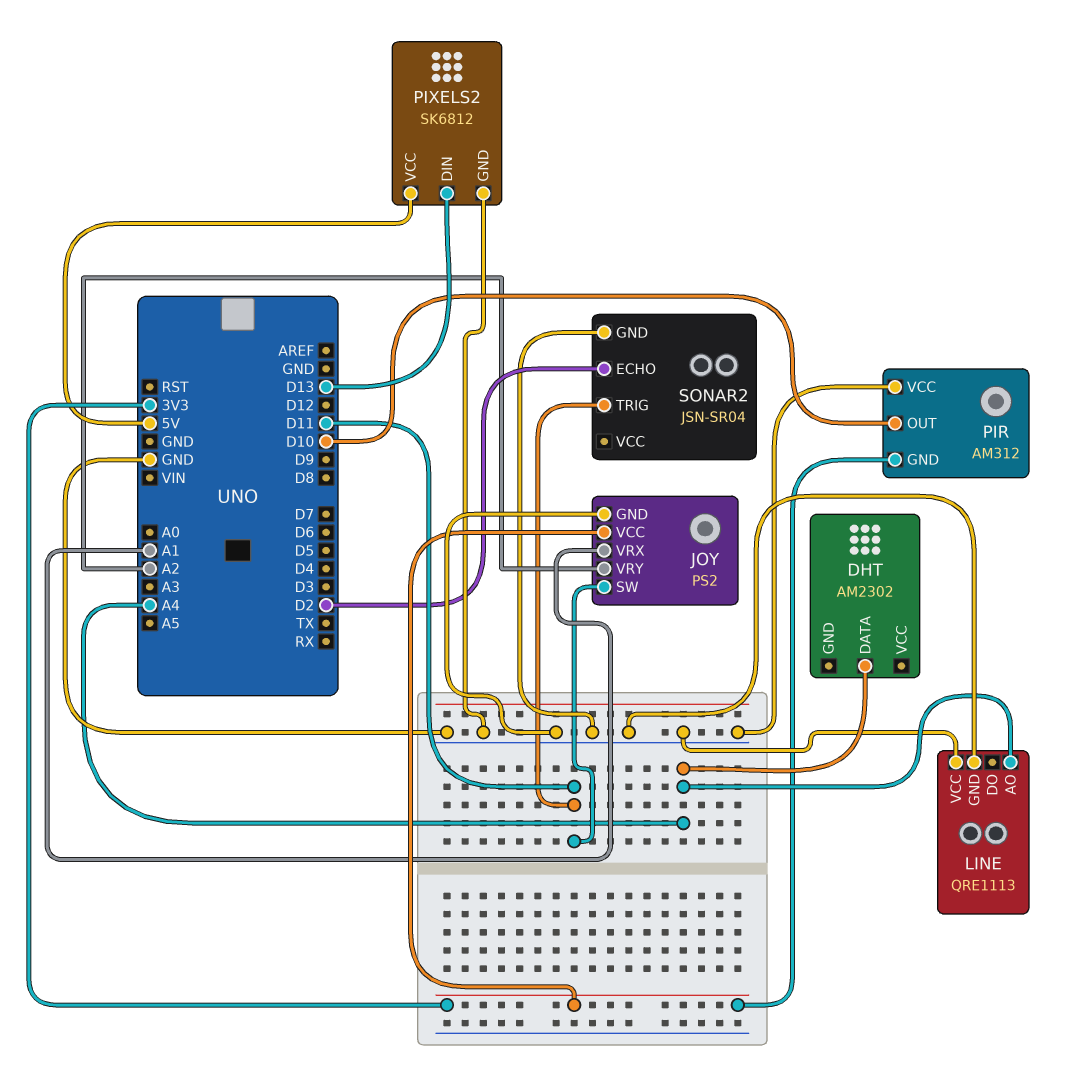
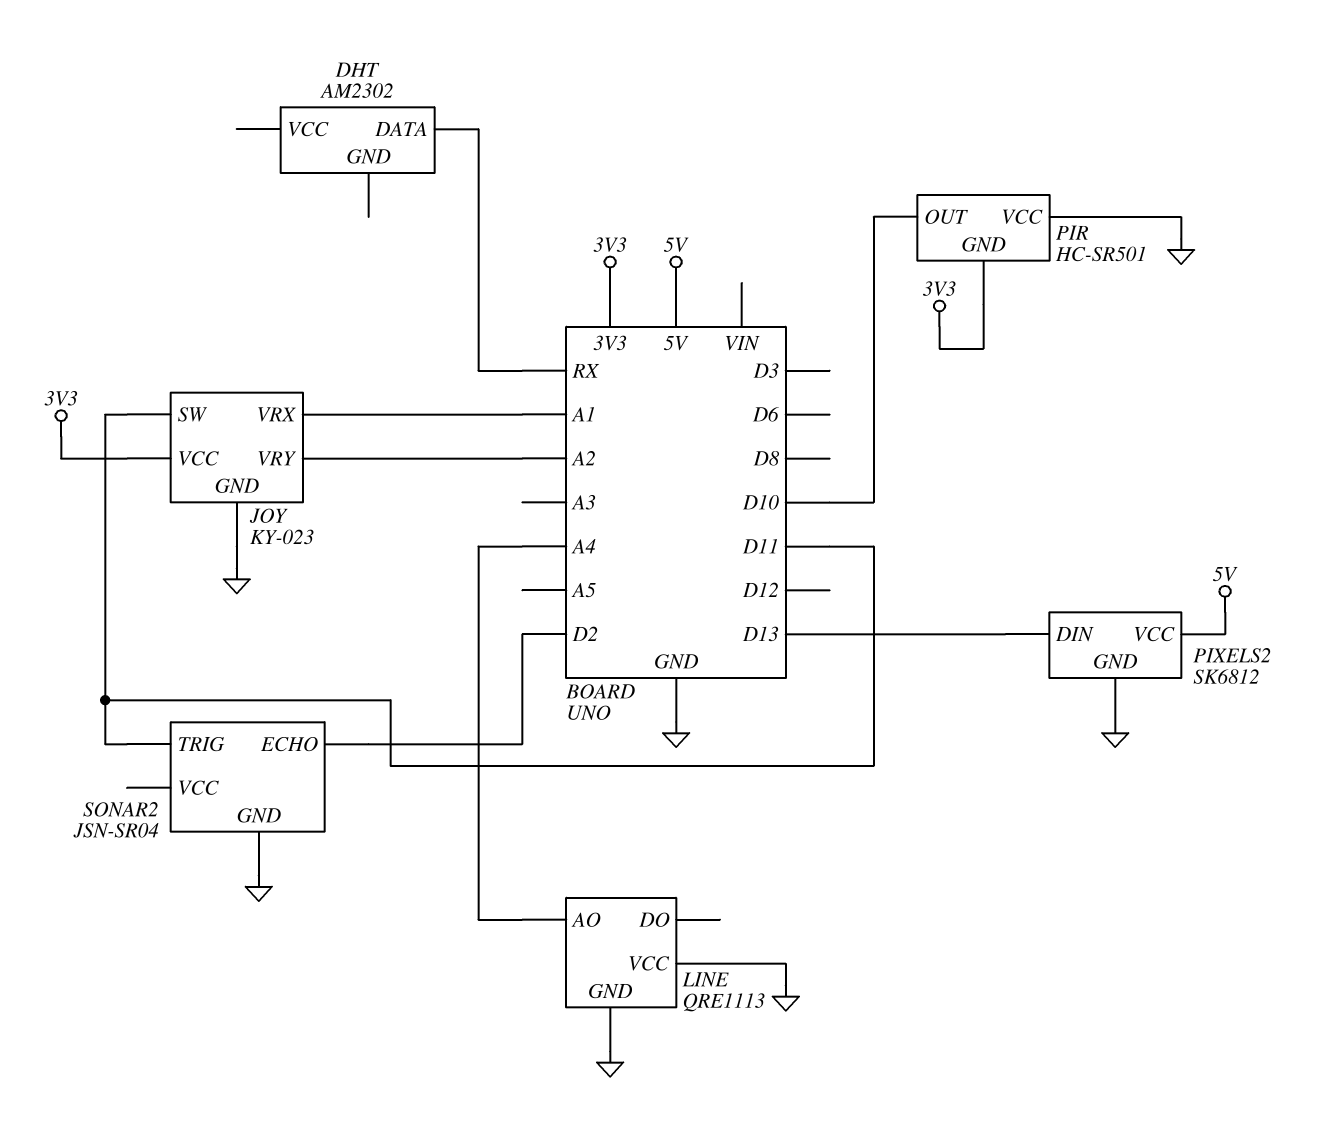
DHT pin DATA: A4 -> RX
JOY: PS2 -> KY-023
PIR: AM312 -> HC-SR501

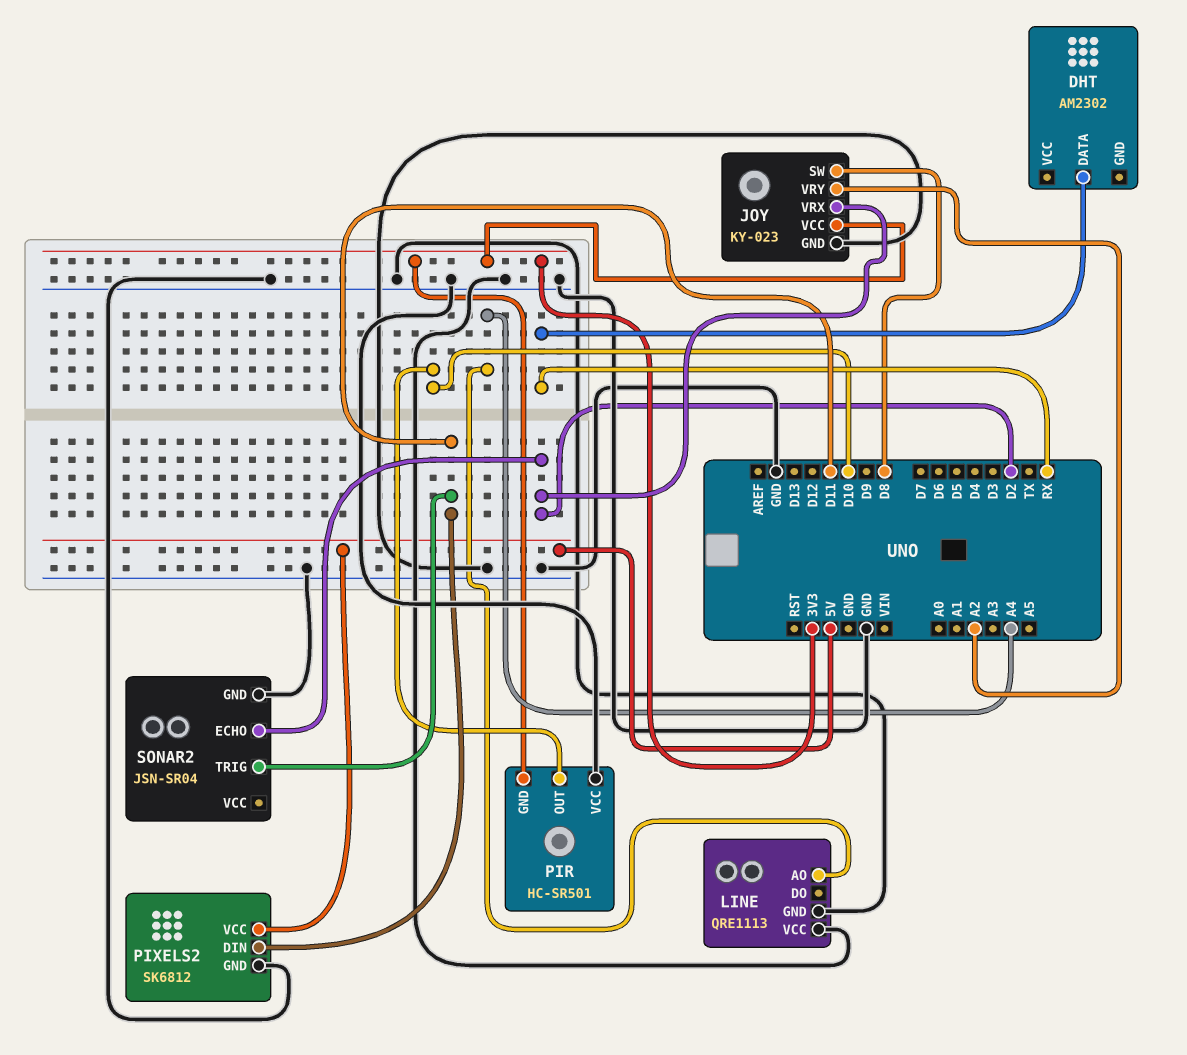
JOY pin SW: D11 -> D8
JOY pin VRX: A1 -> D2
PIXELS2 pin DIN: D13 -> D11

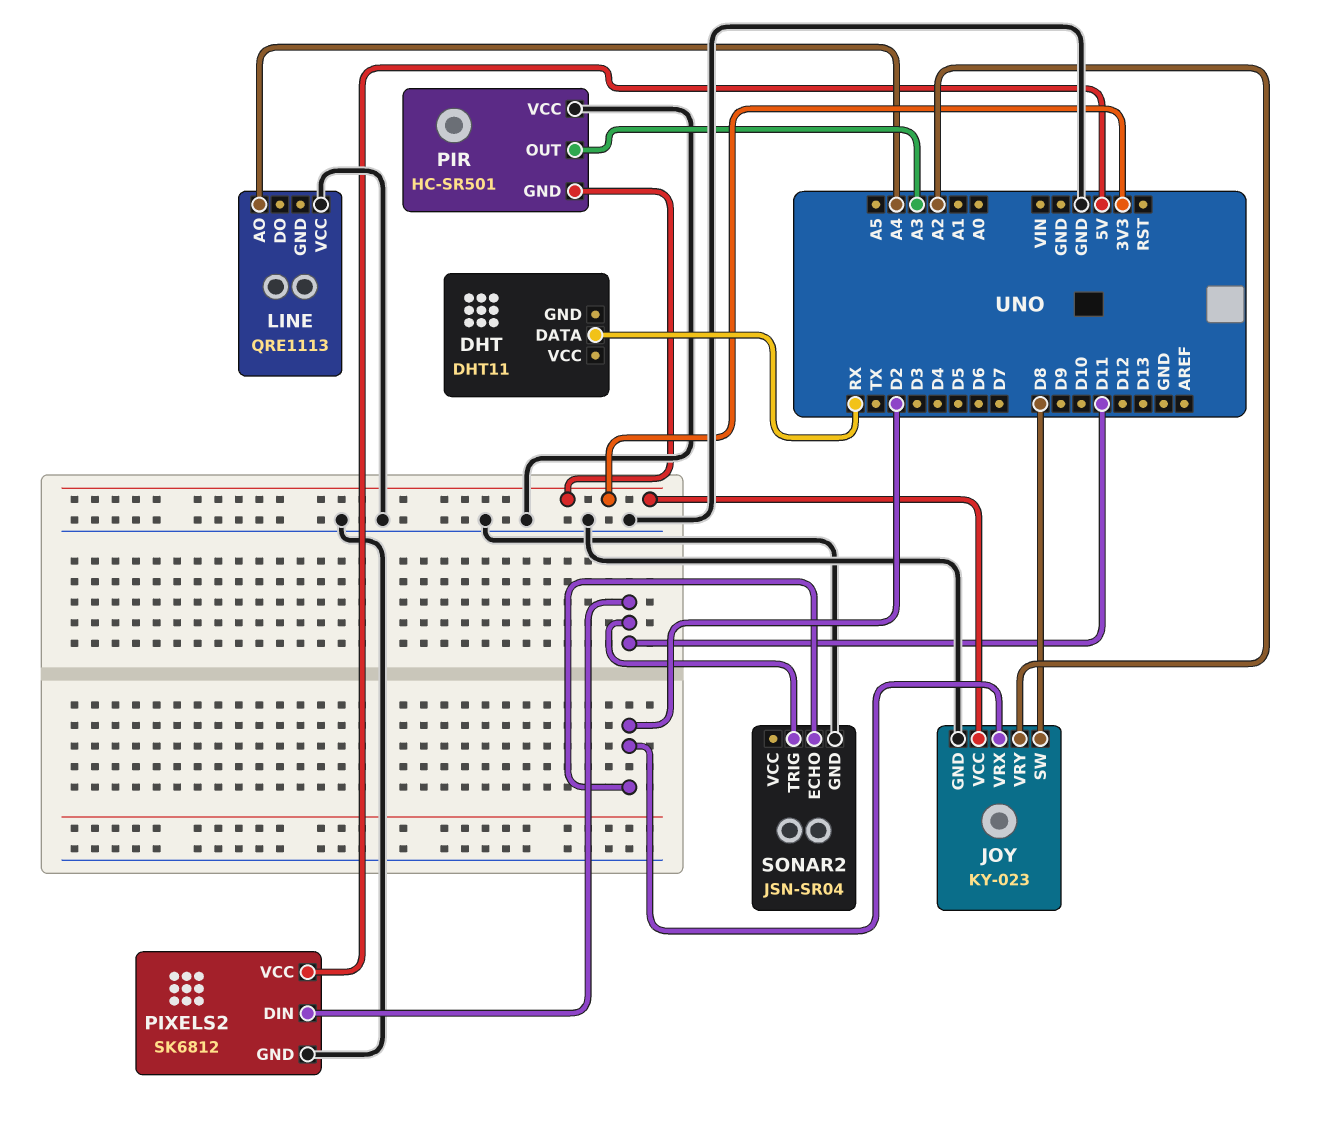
DHT: AM2302 -> DHT11
LINE pin GND: GND -> none
PIR pin OUT: D10 -> A3

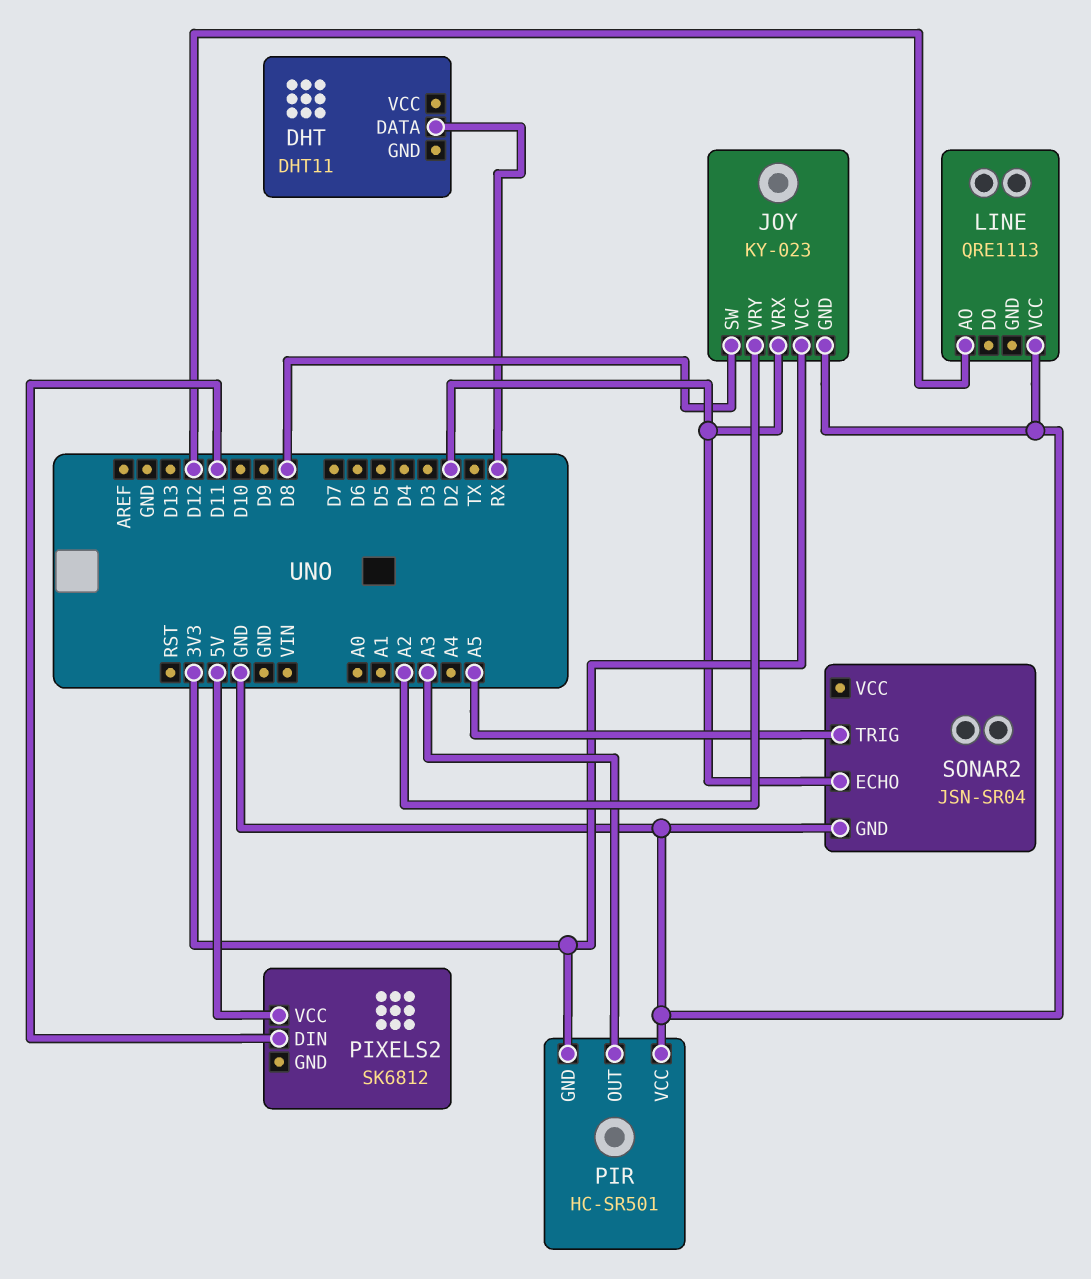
LINE pin AO: A4 -> D12
PIXELS2 pin GND: GND -> none
SONAR2 pin TRIG: D11 -> A5

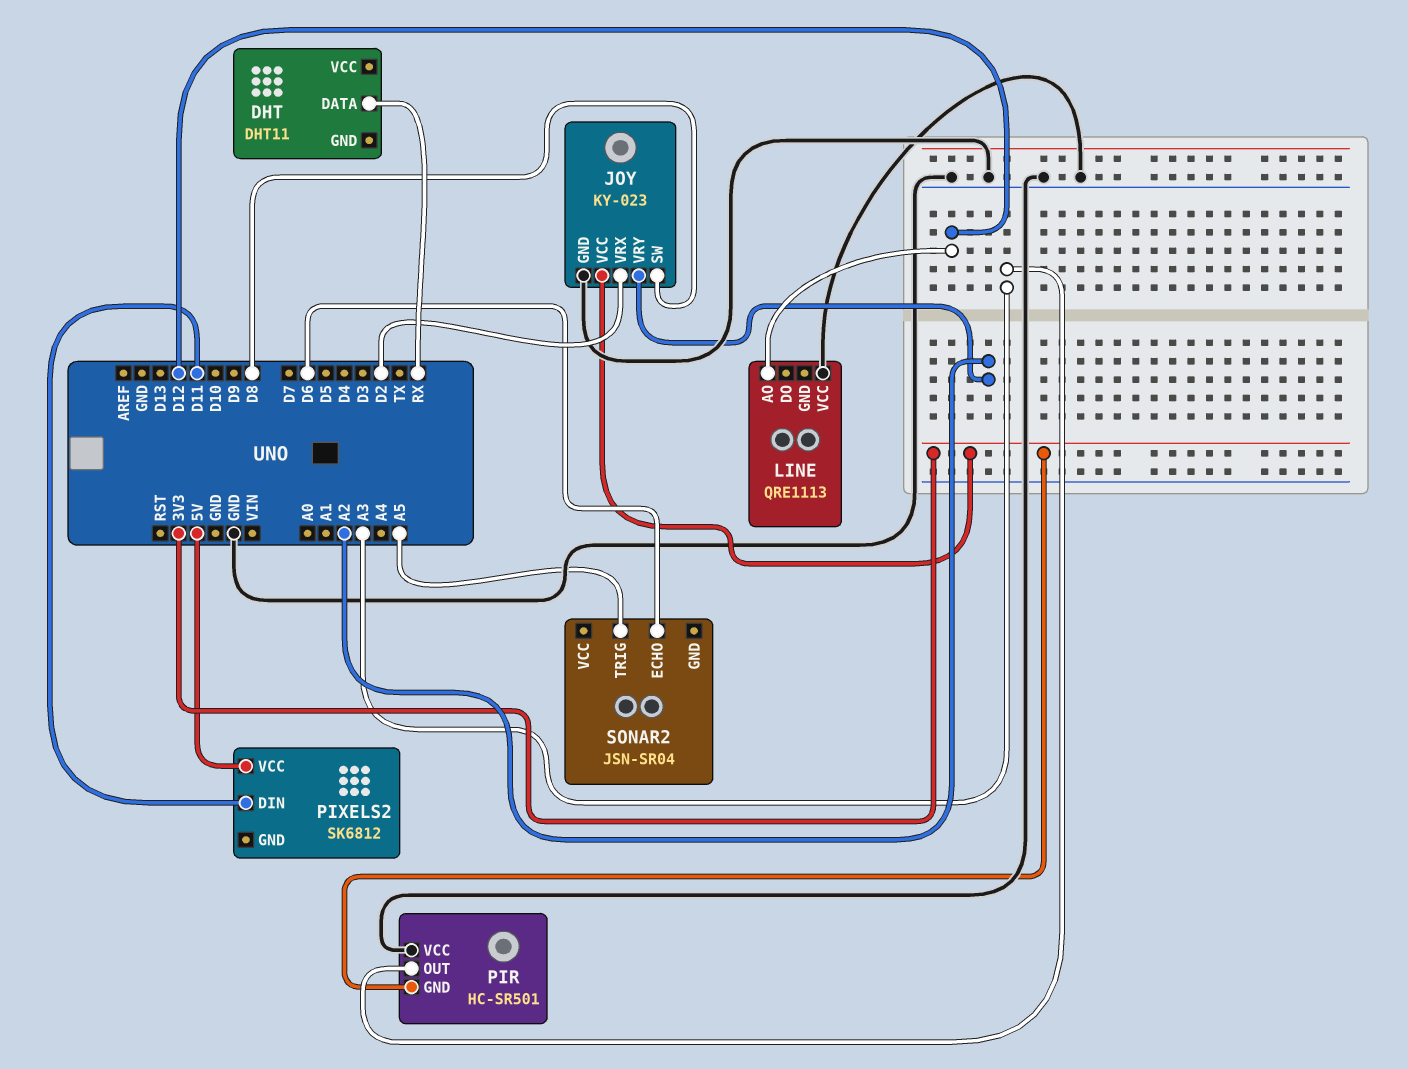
SONAR2 pin ECHO: D2 -> D6
SONAR2 pin GND: GND -> none

